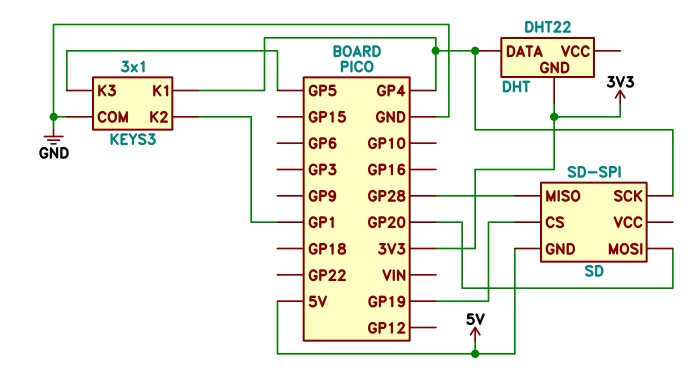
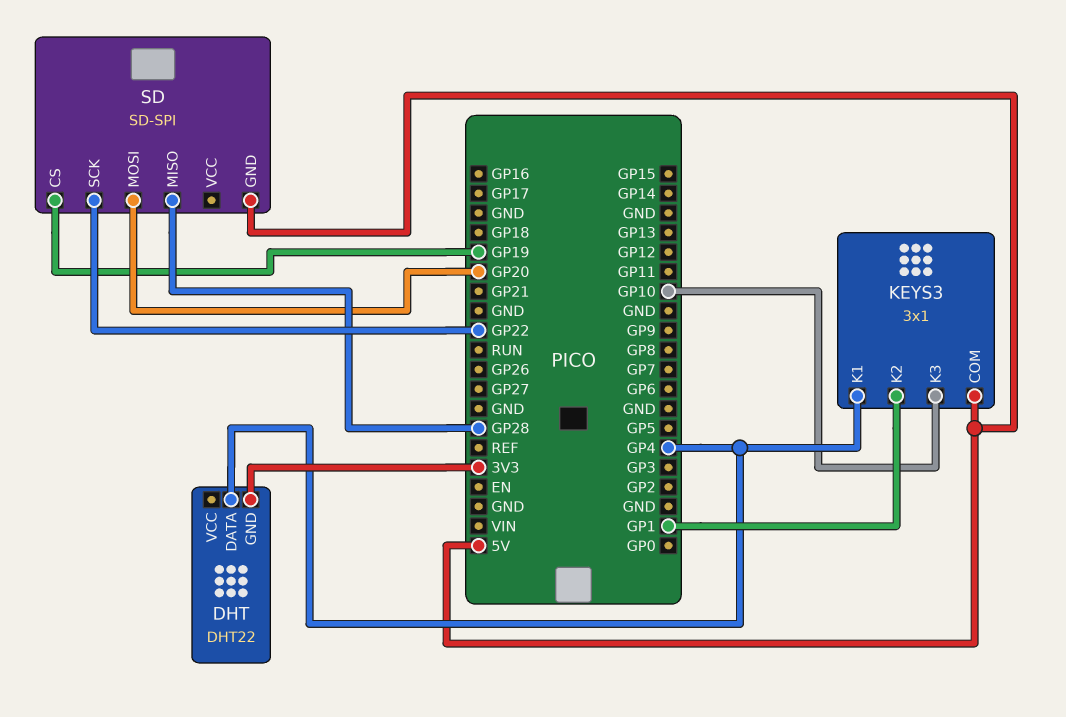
KEYS3 pin COM: GND -> 5V
KEYS3 pin K3: GP5 -> GP10
SD pin SCK: GP4 -> GP22

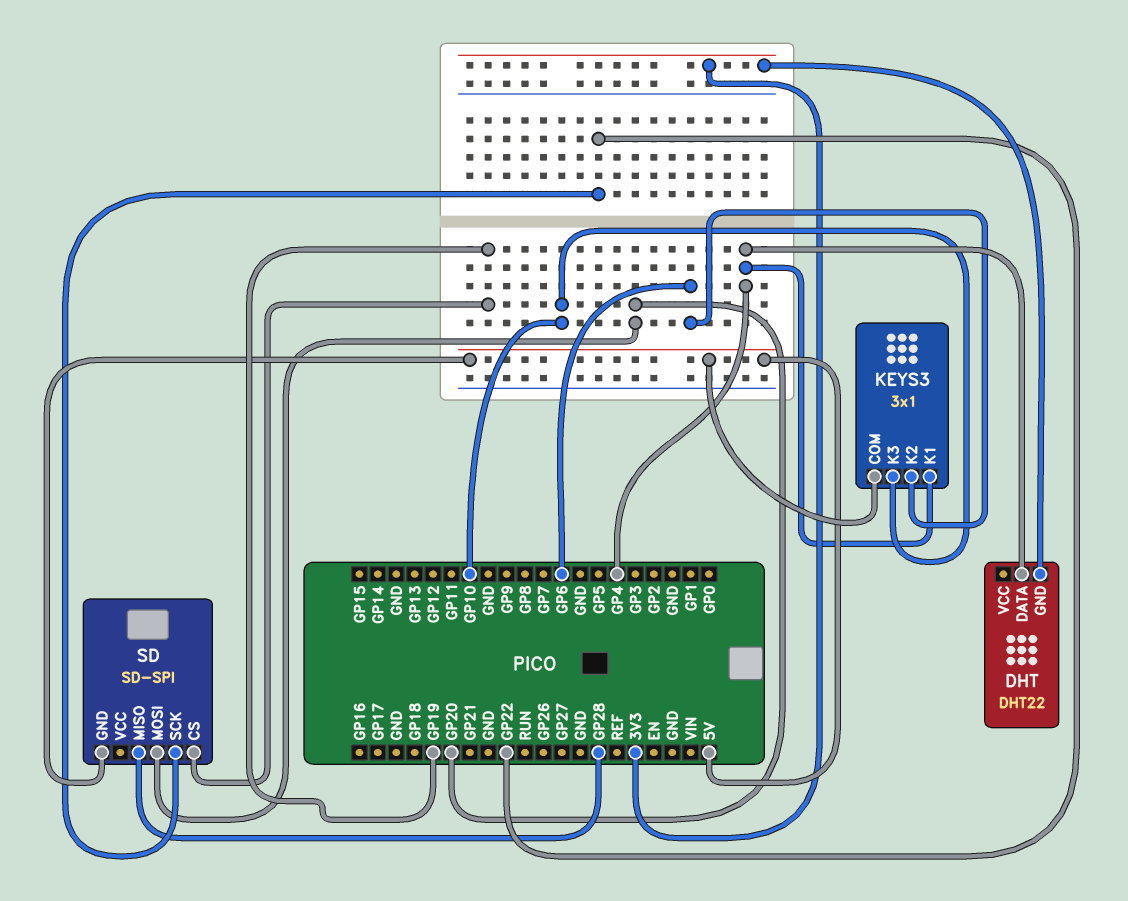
KEYS3 pin K2: GP1 -> GP6

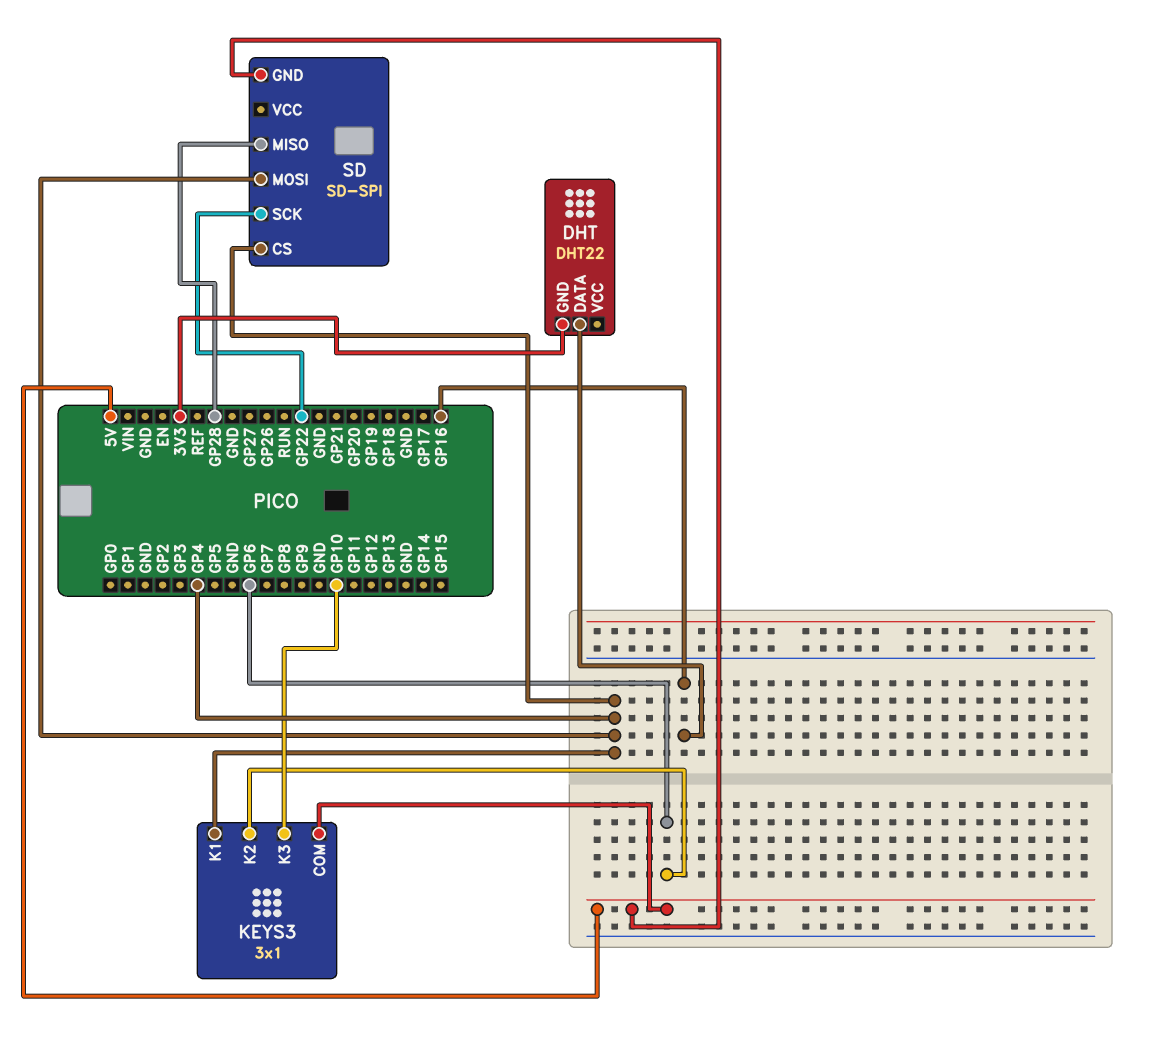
DHT pin DATA: GP4 -> GP16
SD pin CS: GP19 -> GP4
SD pin MOSI: GP20 -> GP4

